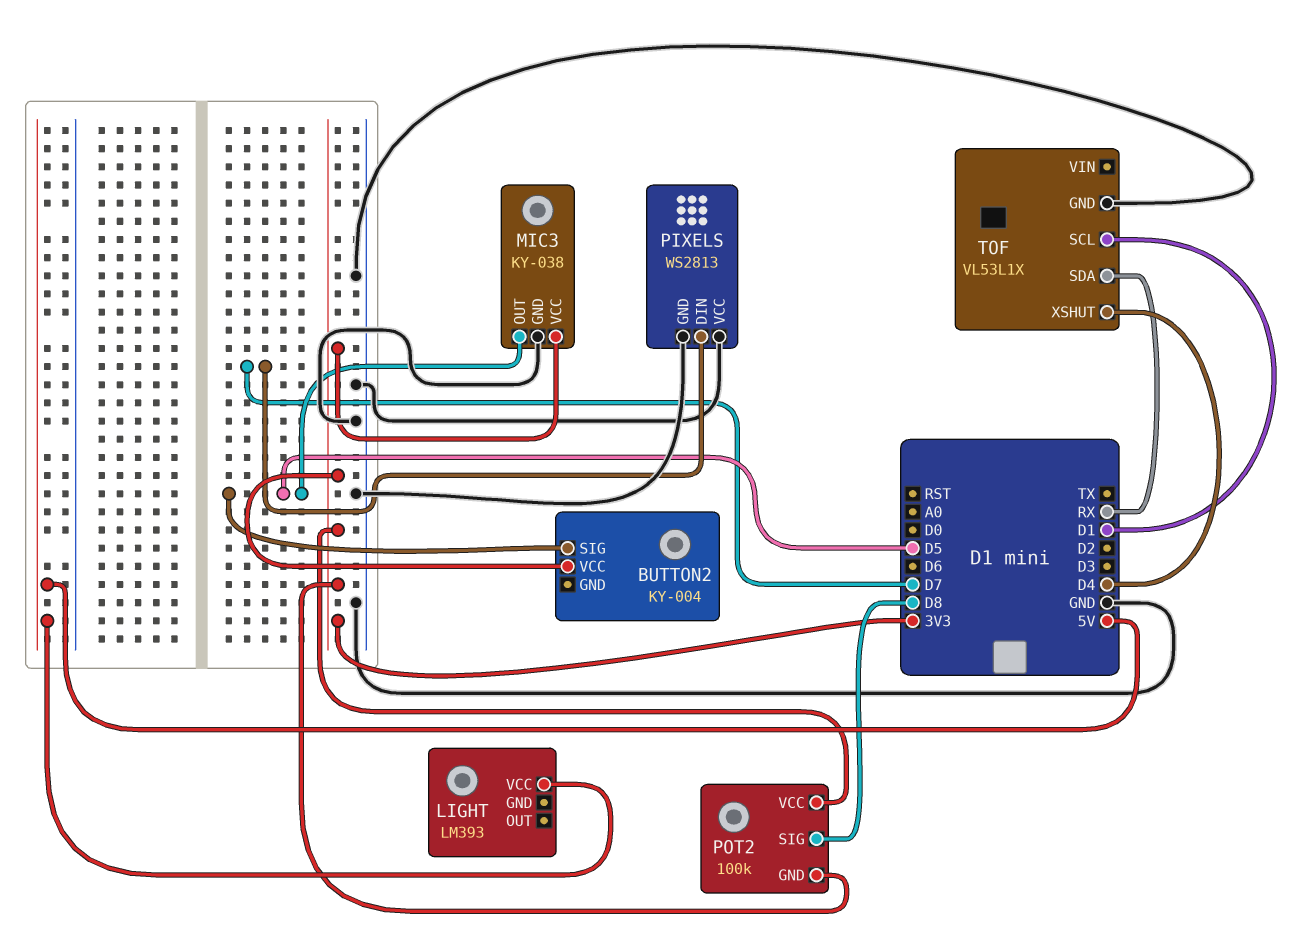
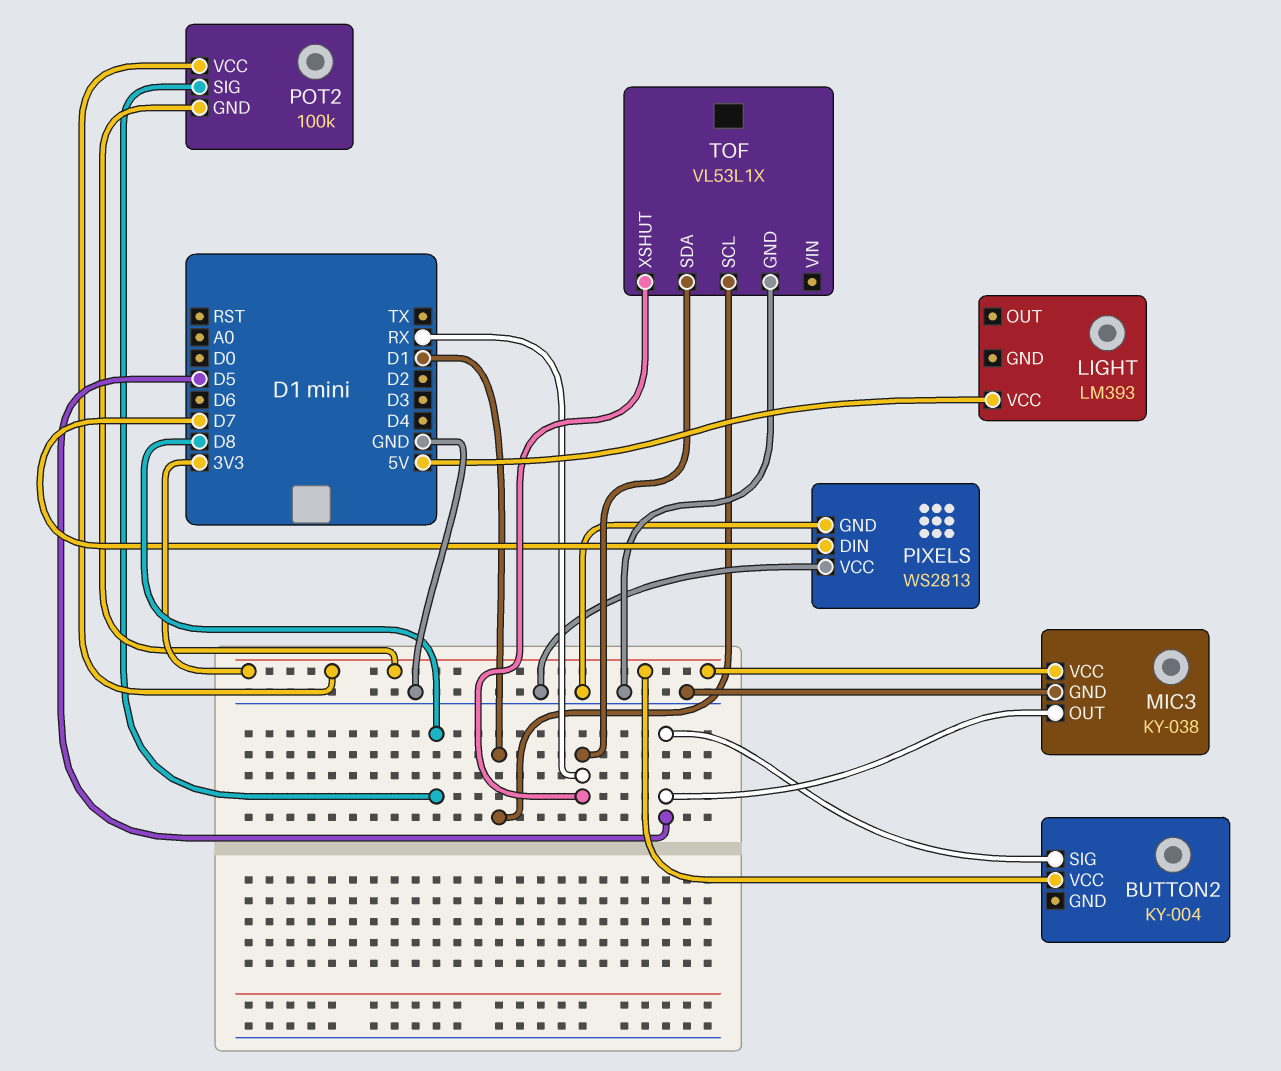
TOF pin XSHUT: D4 -> RX

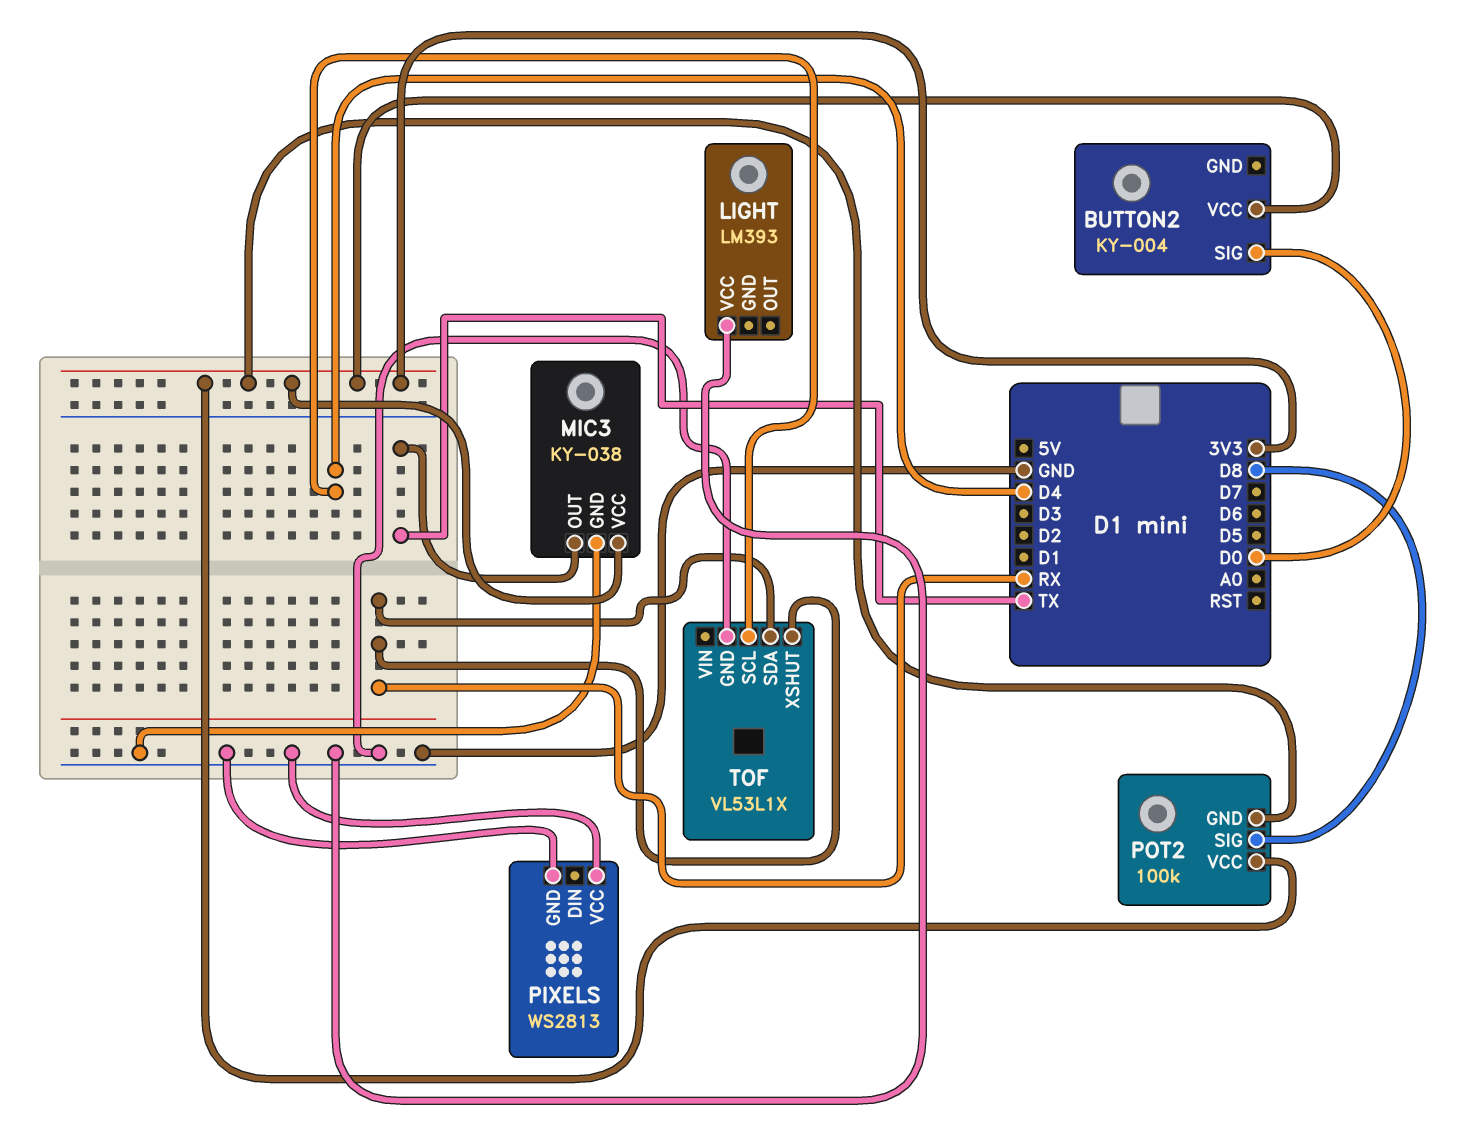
BUTTON2 pin SIG: D5 -> D0
LIGHT pin VCC: 5V -> GND
MIC3 pin OUT: D5 -> TX
PIXELS pin DIN: D7 -> none
TOF pin SCL: D1 -> D4

